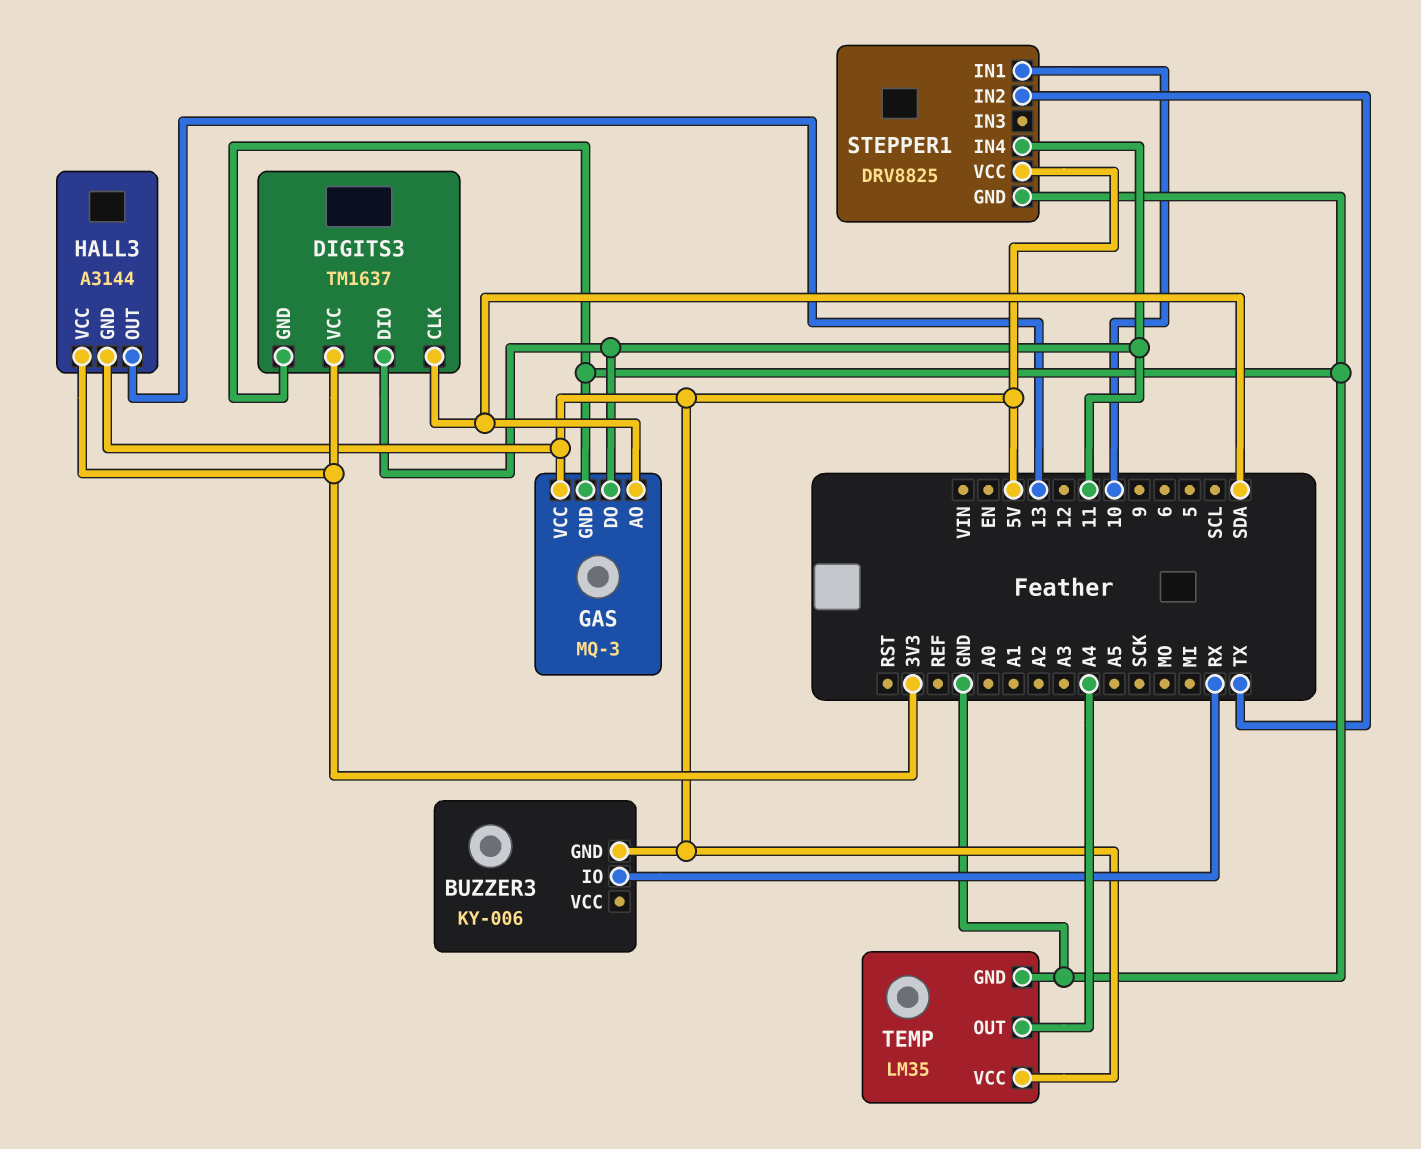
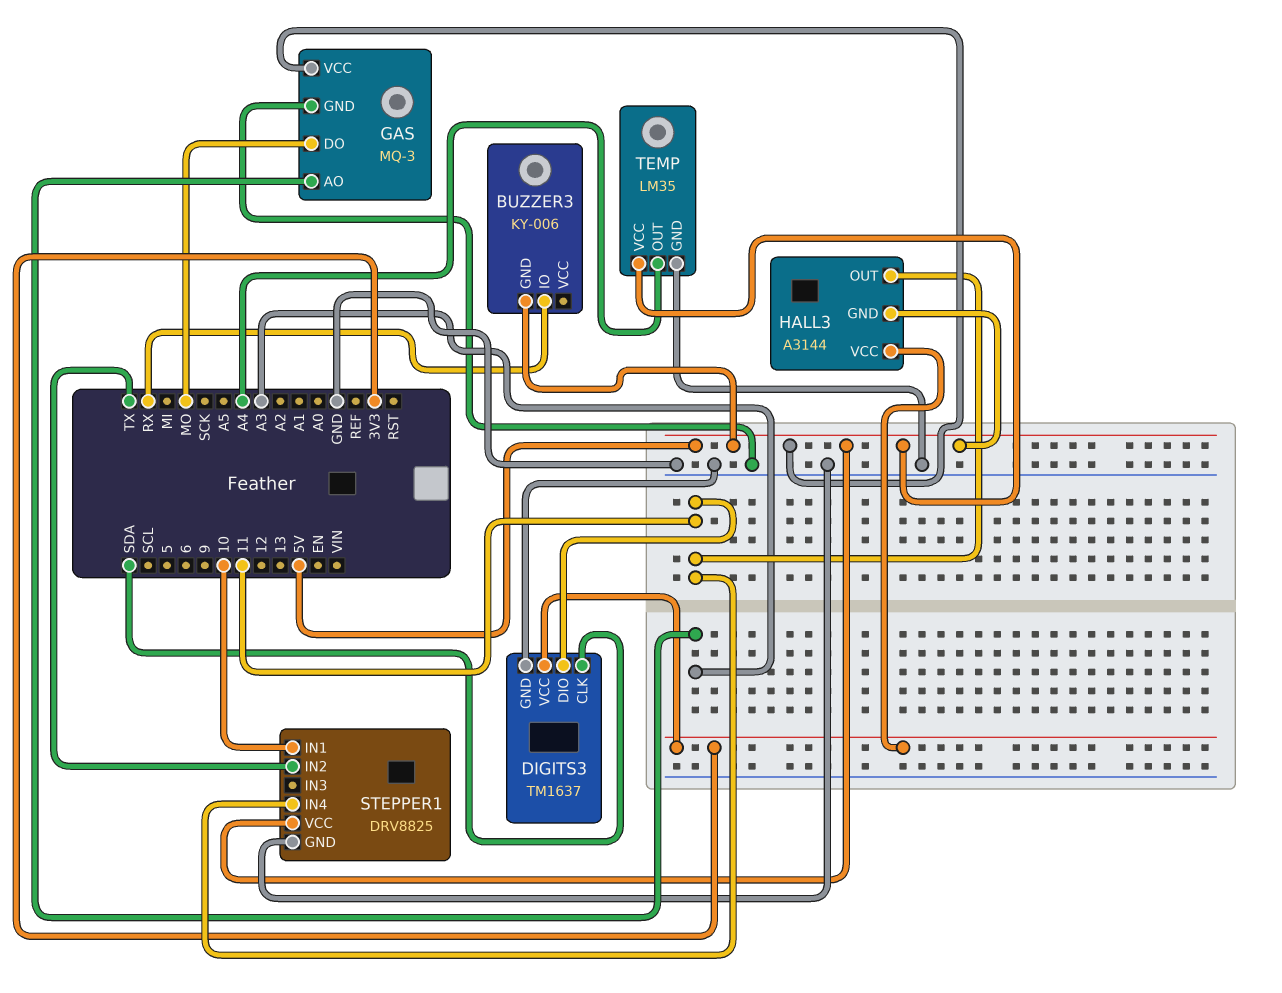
GAS pin AO: SDA -> A3
GAS pin DO: 11 -> MO
HALL3 pin OUT: 13 -> 11

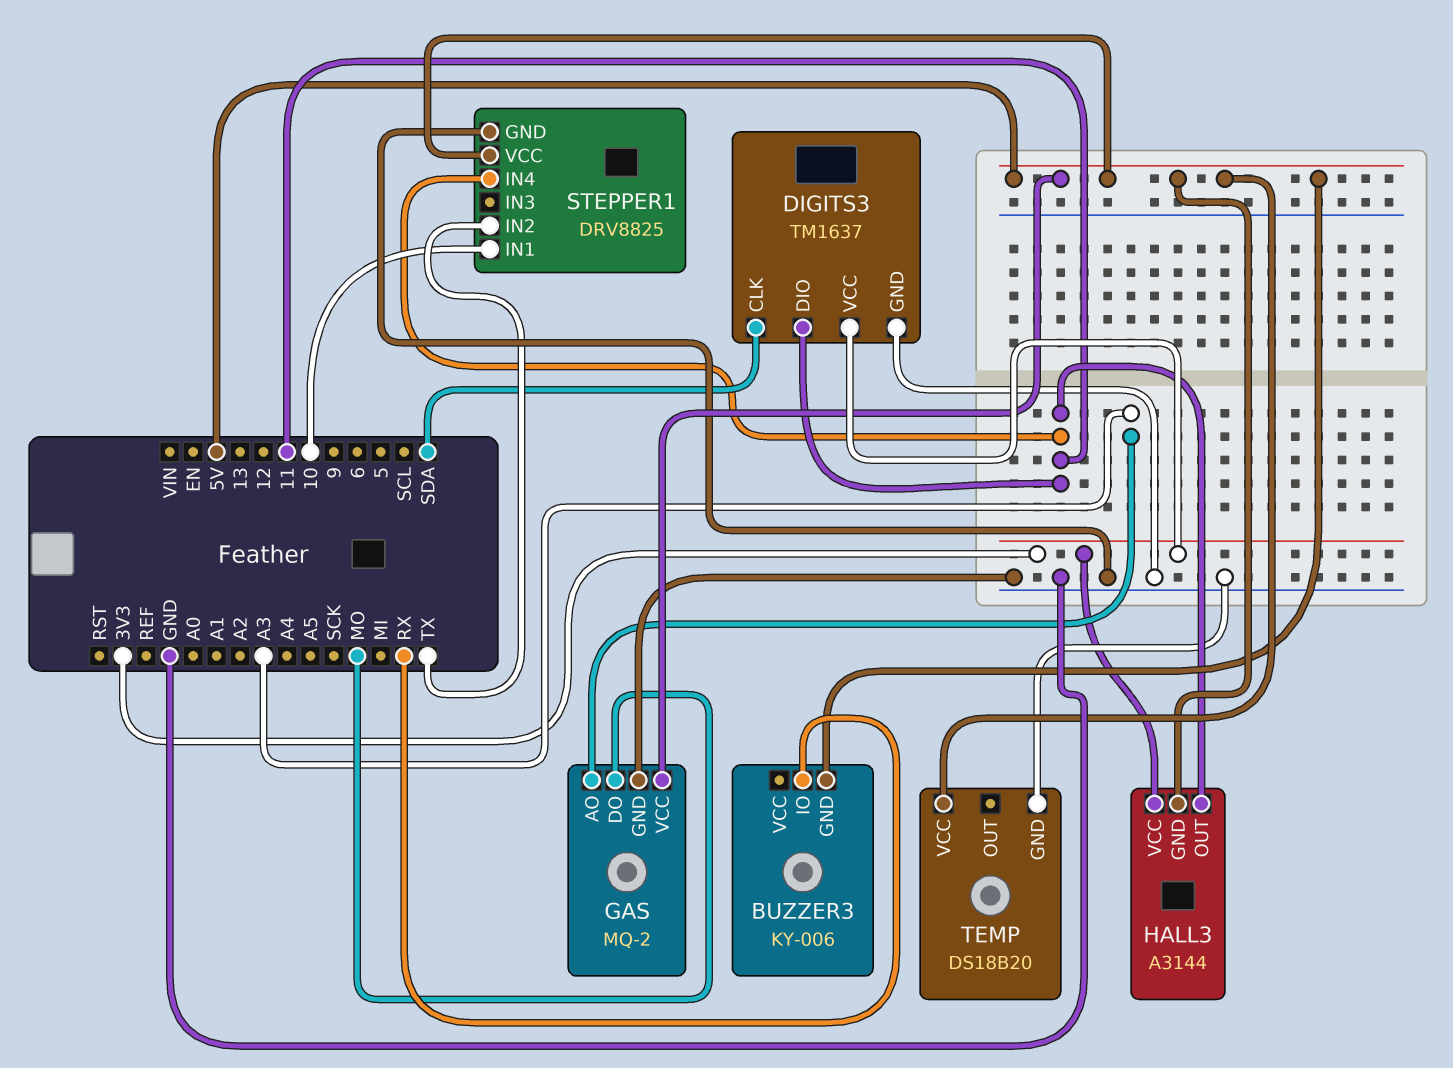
GAS: MQ-3 -> MQ-2
TEMP: LM35 -> DS18B20
TEMP pin OUT: A4 -> none

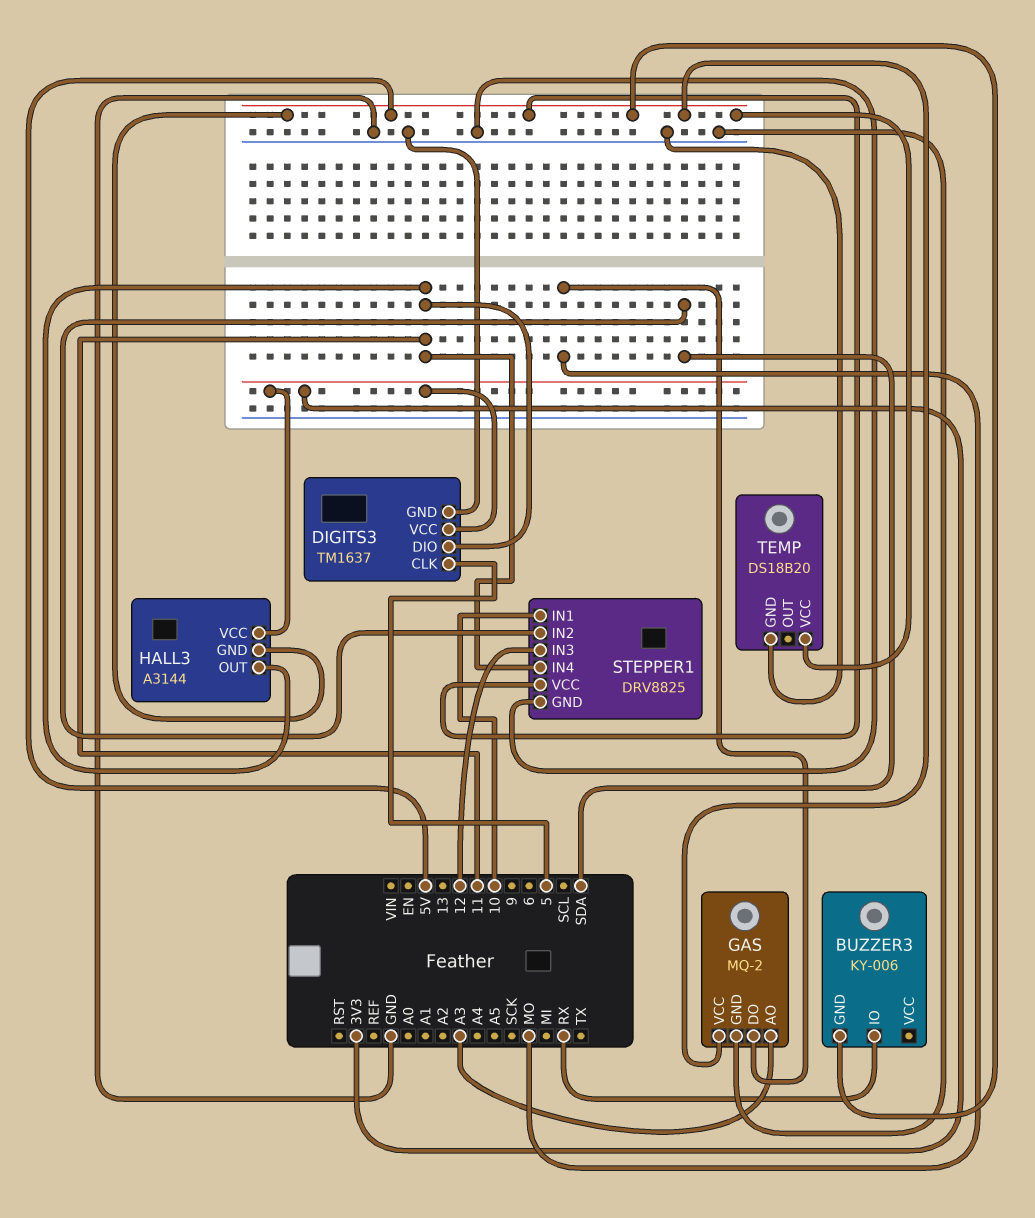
DIGITS3 pin CLK: SDA -> 5
STEPPER1 pin IN2: TX -> SDA
STEPPER1 pin IN3: none -> 12

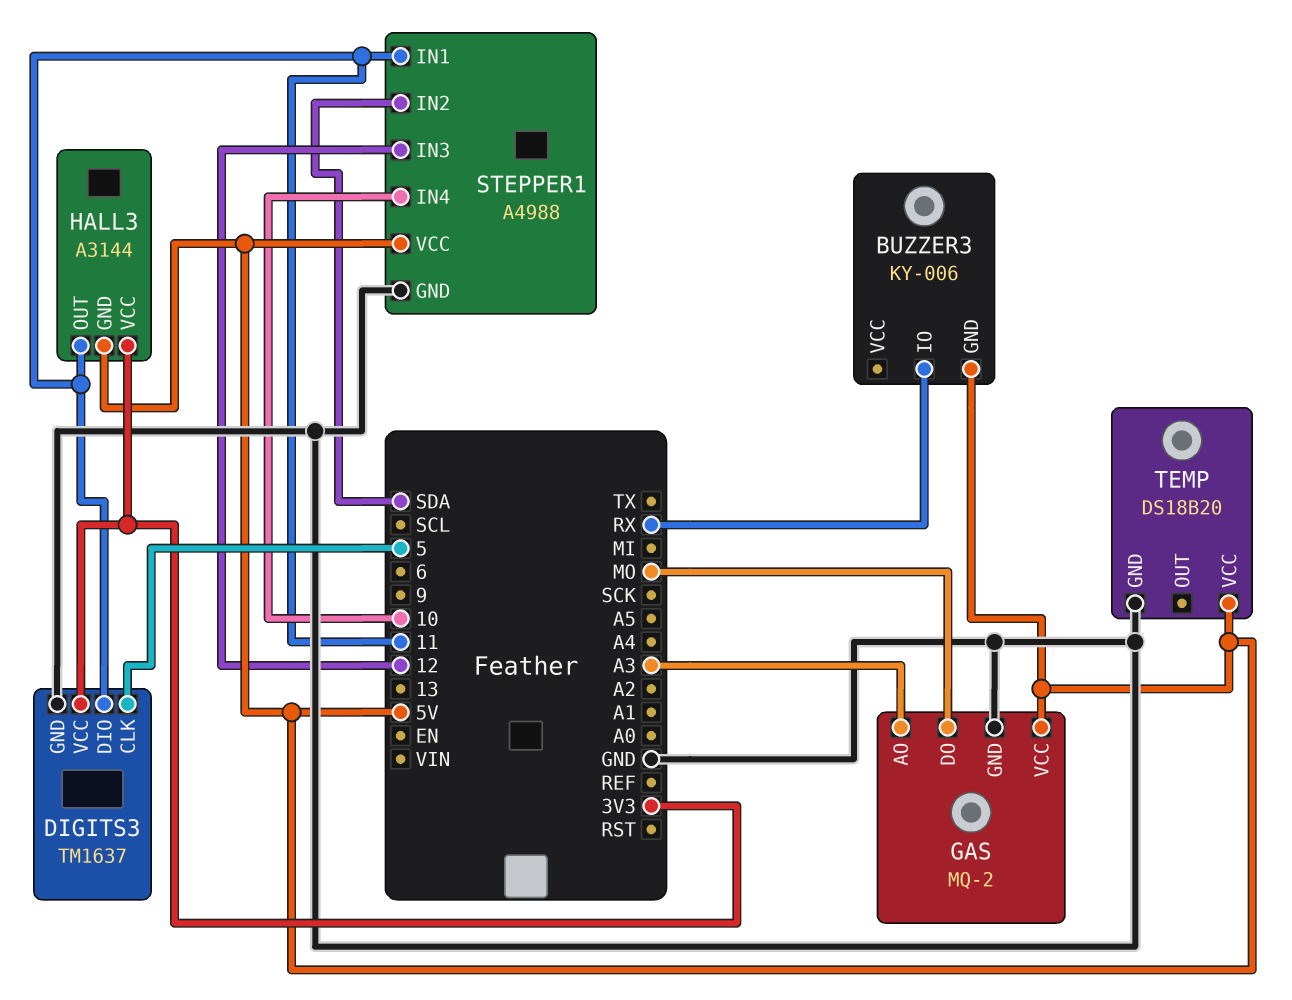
STEPPER1: DRV8825 -> A4988
STEPPER1 pin IN1: 10 -> 11
STEPPER1 pin IN4: 11 -> 10

